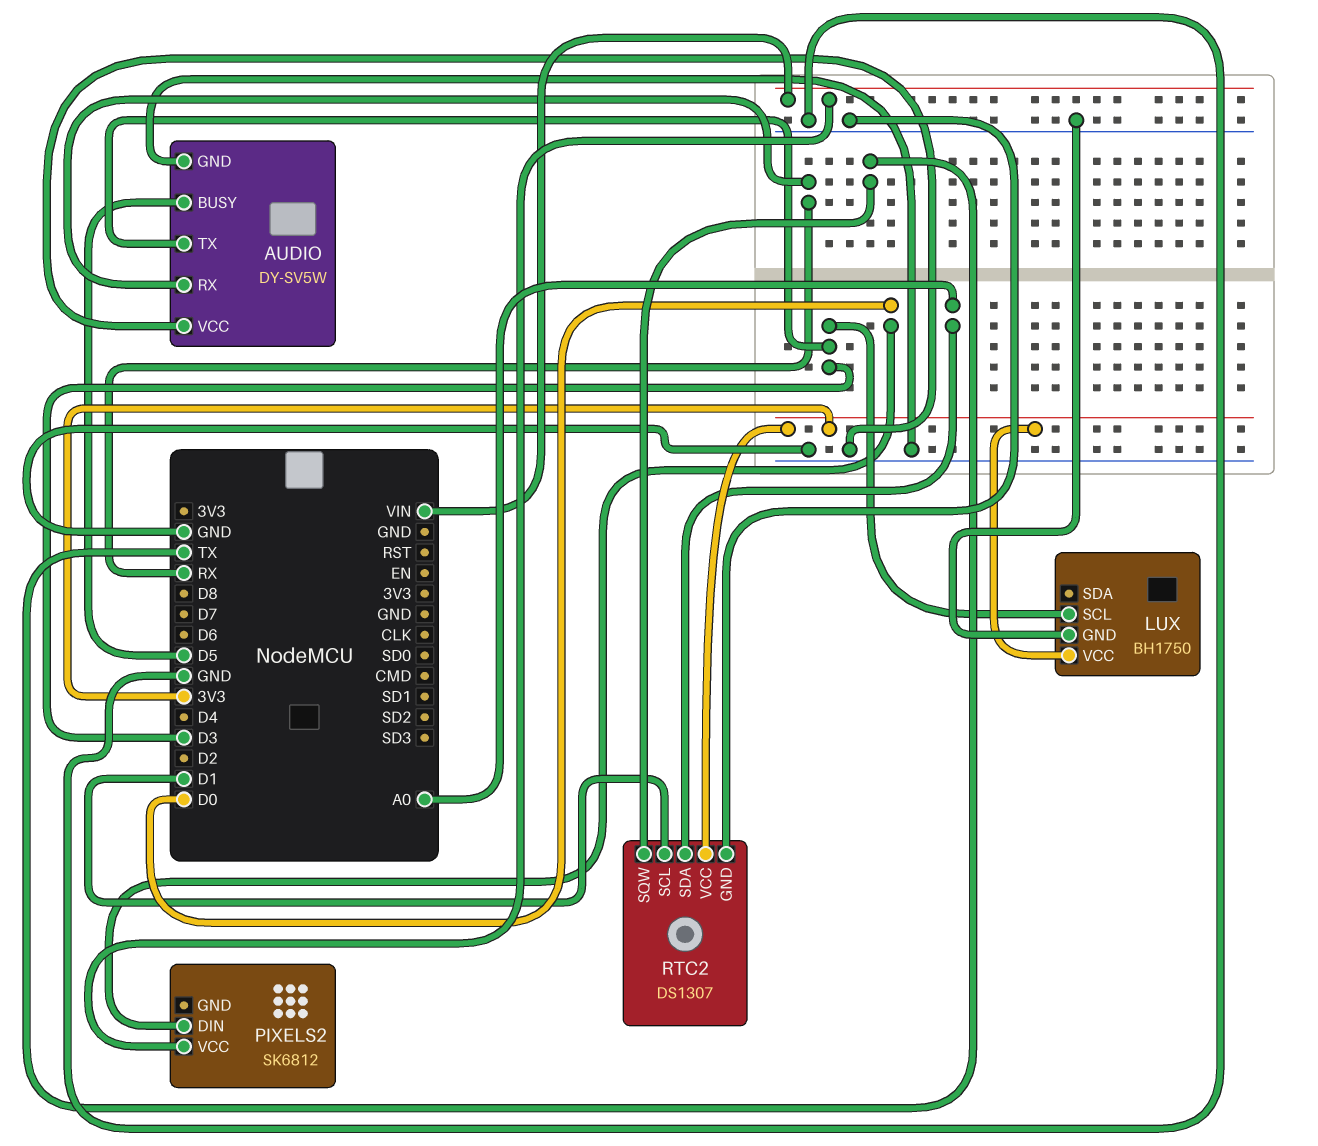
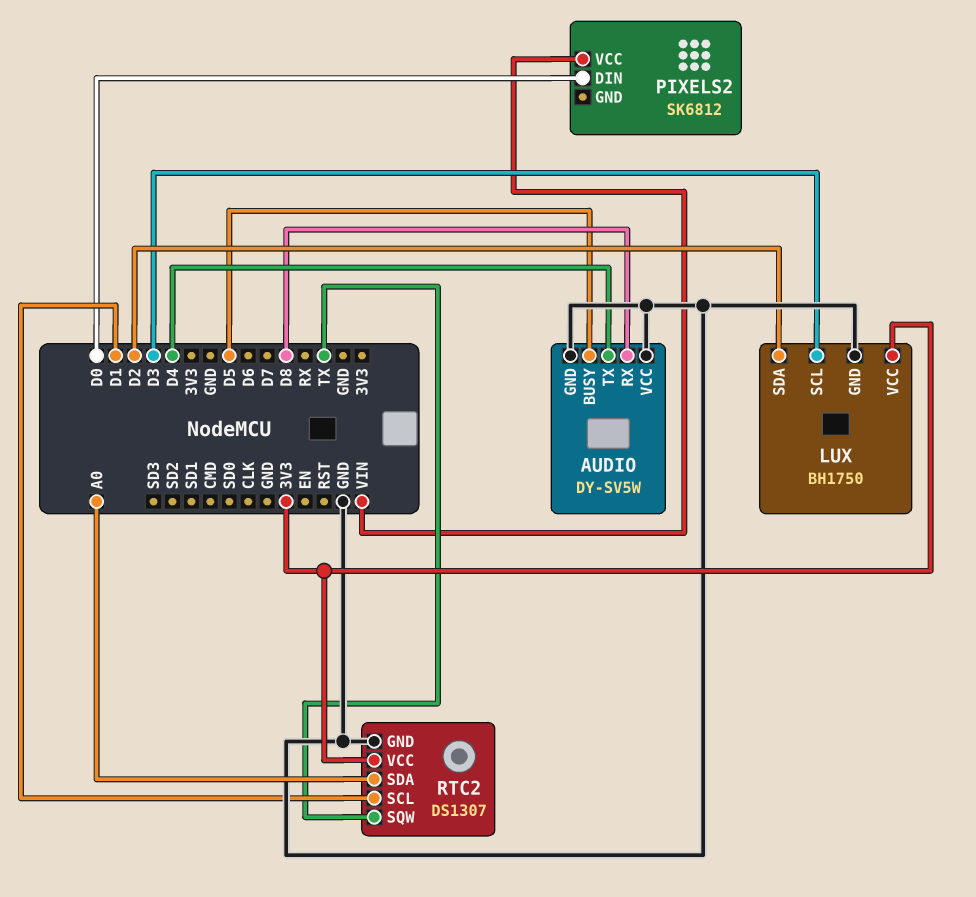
AUDIO pin RX: RX -> D8
AUDIO pin TX: D3 -> D4
LUX pin SDA: none -> D2

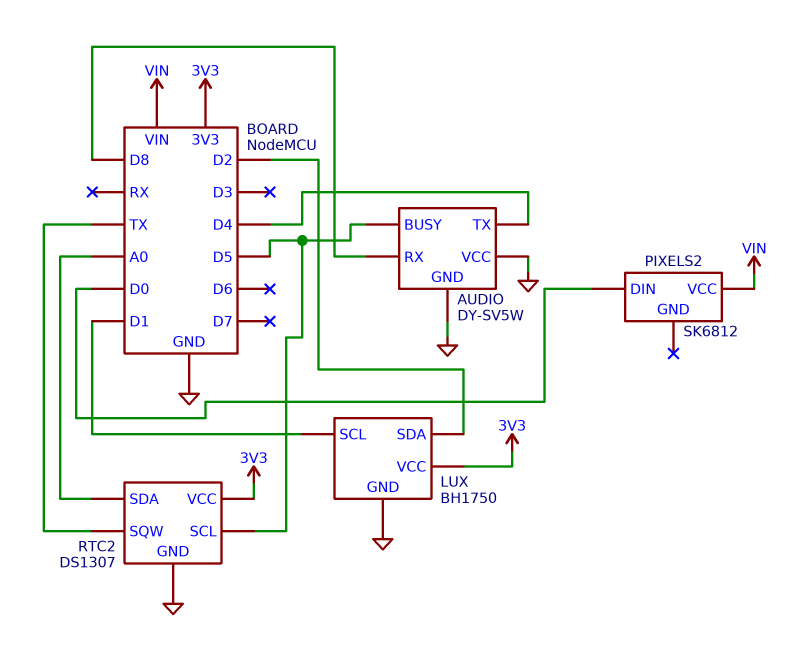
LUX pin SCL: D3 -> D1
RTC2 pin SCL: D1 -> D5

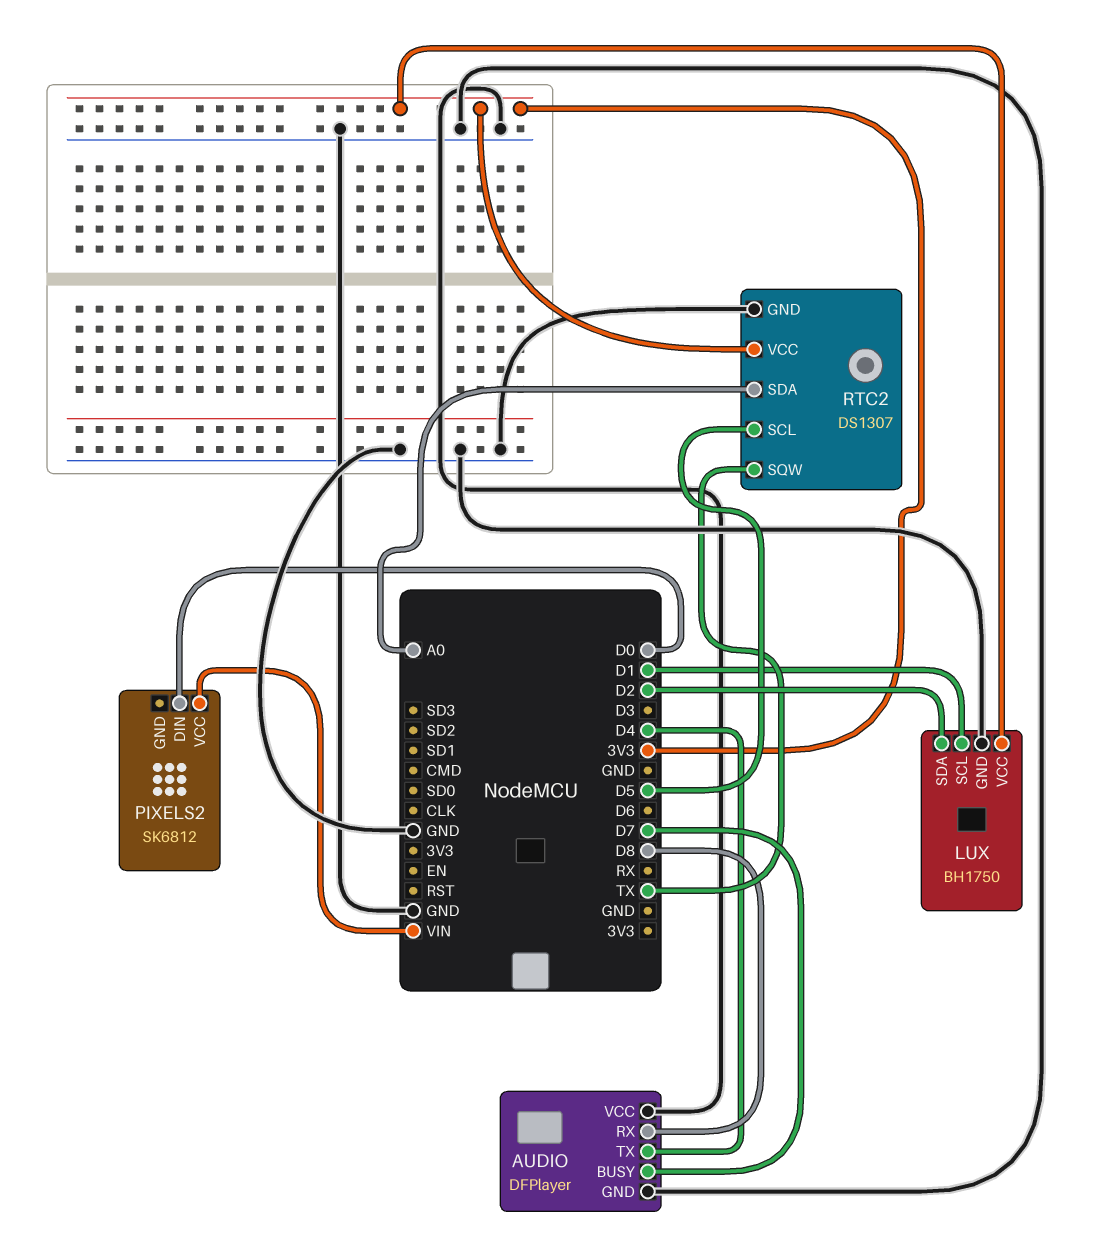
AUDIO: DY-SV5W -> DFPlayer
AUDIO pin BUSY: D5 -> D7

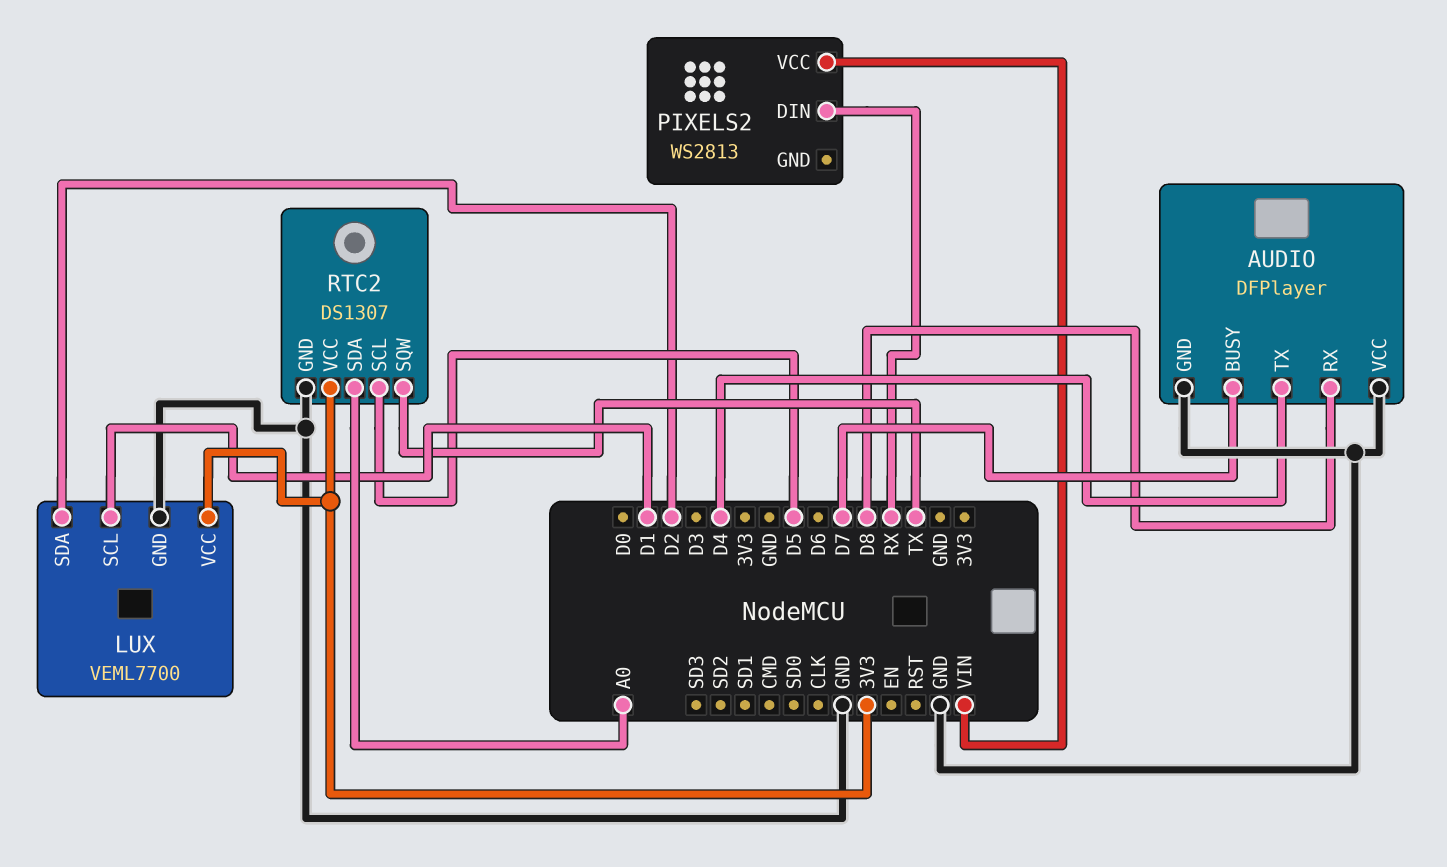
LUX: BH1750 -> VEML7700
PIXELS2: SK6812 -> WS2813
PIXELS2 pin DIN: D0 -> RX

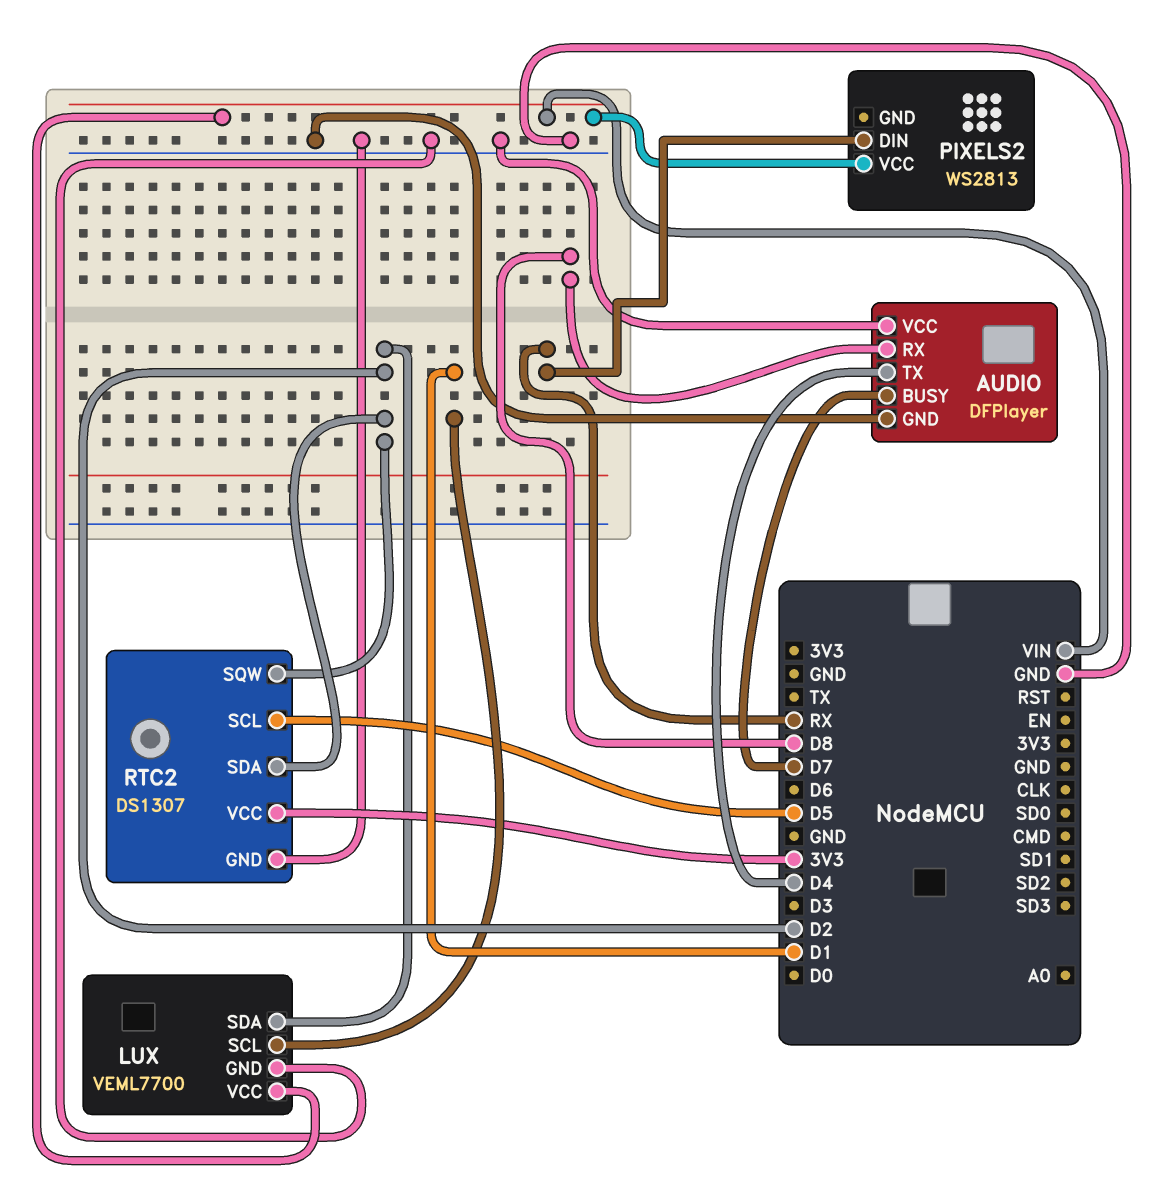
LUX pin VCC: 3V3 -> VIN
RTC2 pin SDA: A0 -> D2
RTC2 pin SQW: TX -> D2

